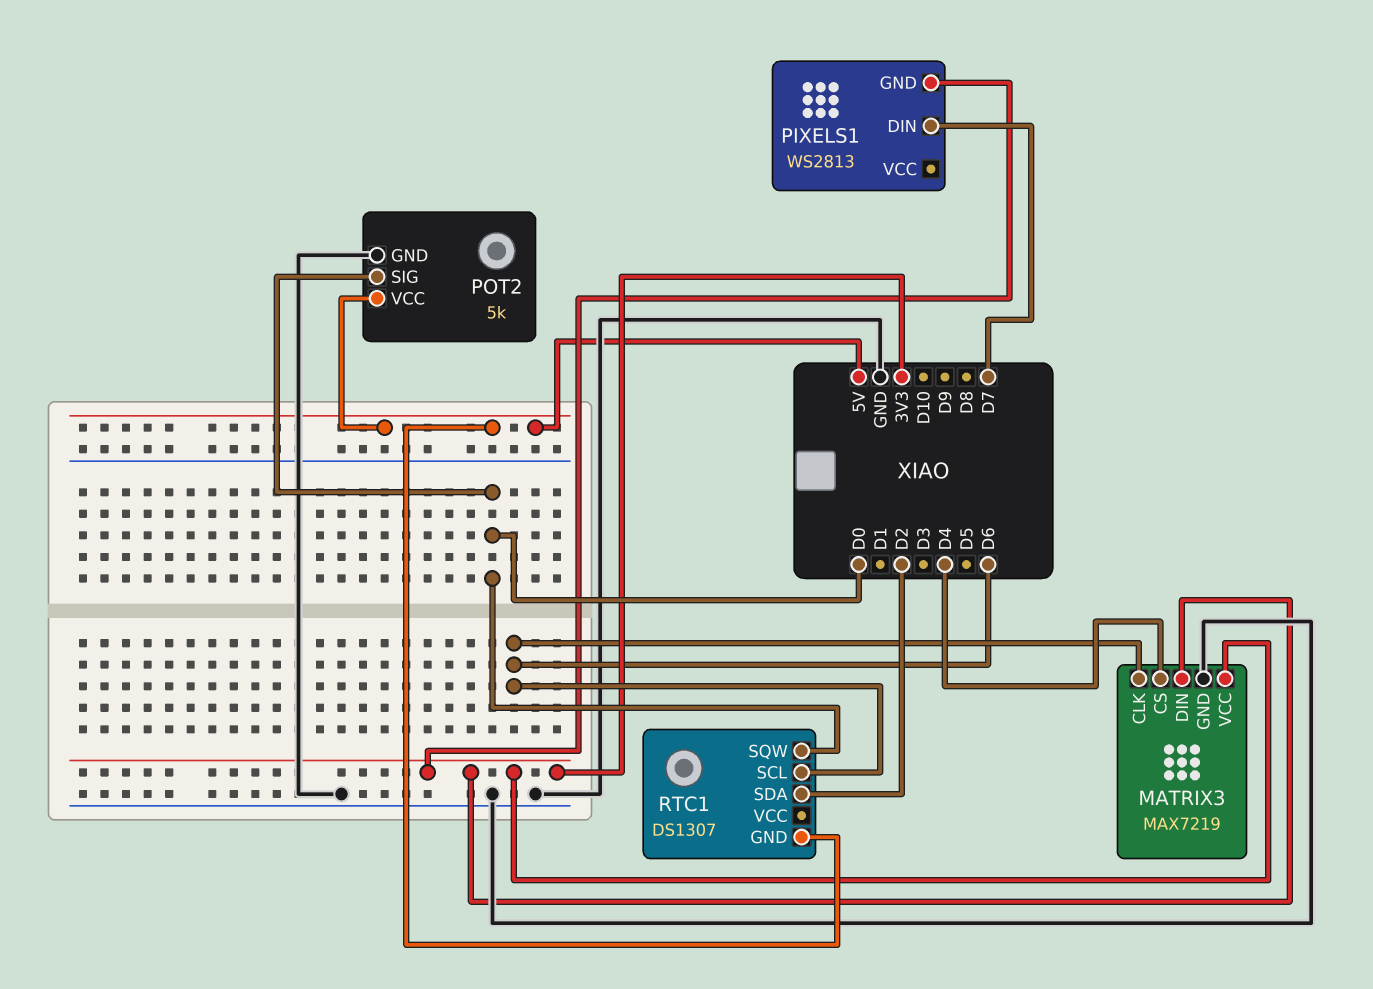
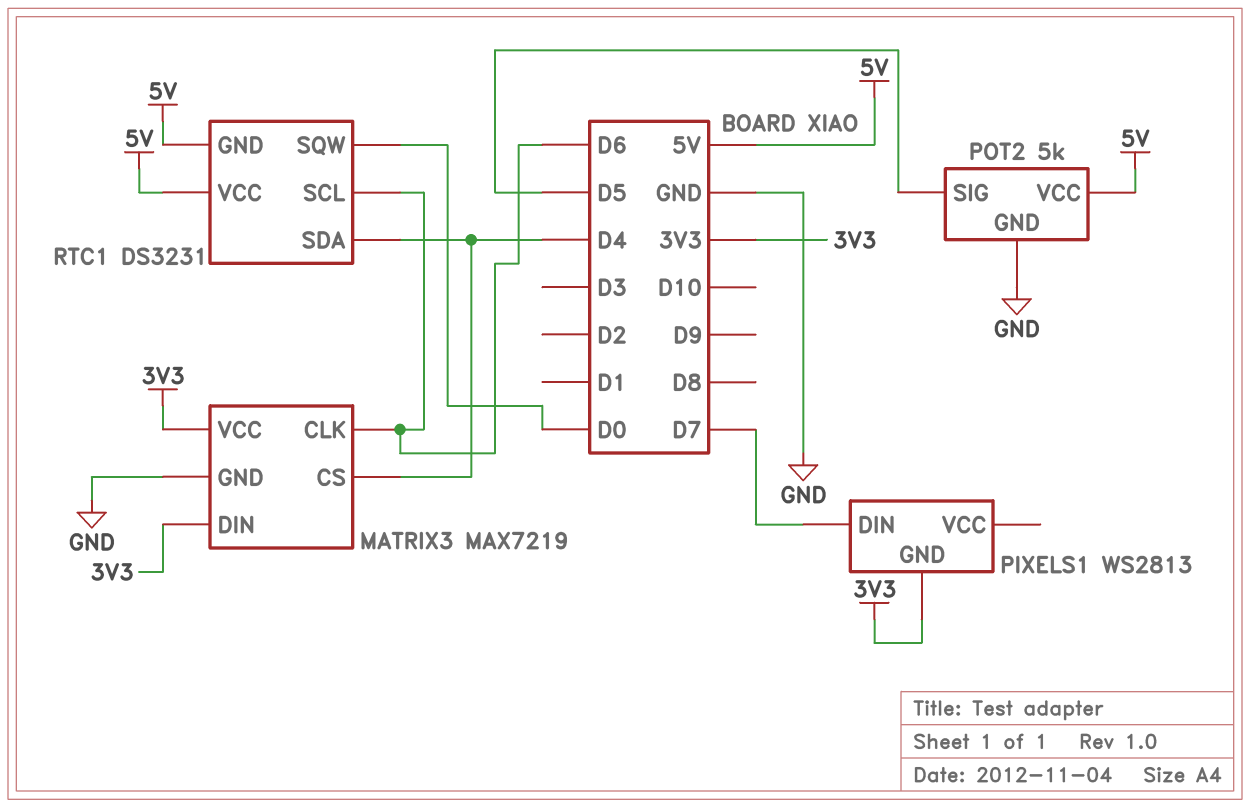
POT2 pin SIG: D0 -> D5
RTC1: DS1307 -> DS3231
RTC1 pin SDA: D2 -> D4
RTC1 pin VCC: none -> 5V

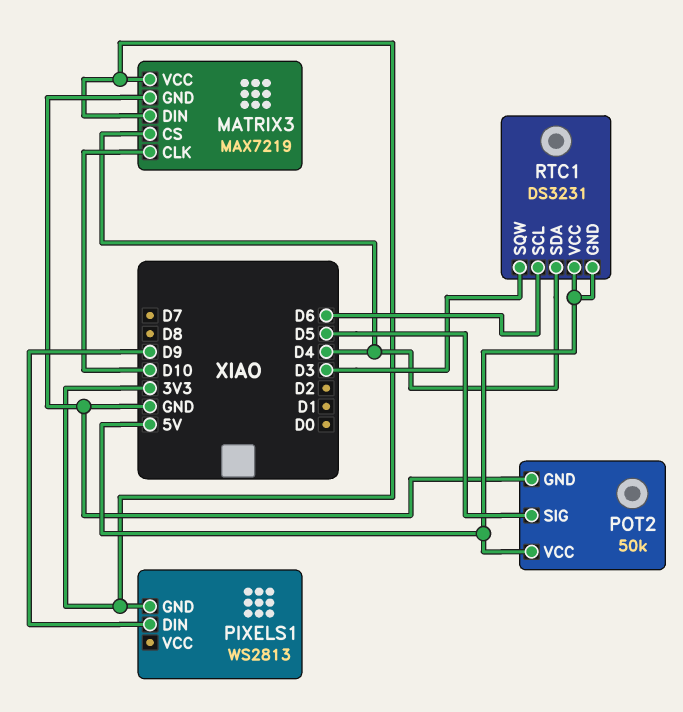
MATRIX3 pin CLK: D6 -> D10
PIXELS1 pin DIN: D7 -> D9
POT2: 5k -> 50k
RTC1 pin SQW: D0 -> D3

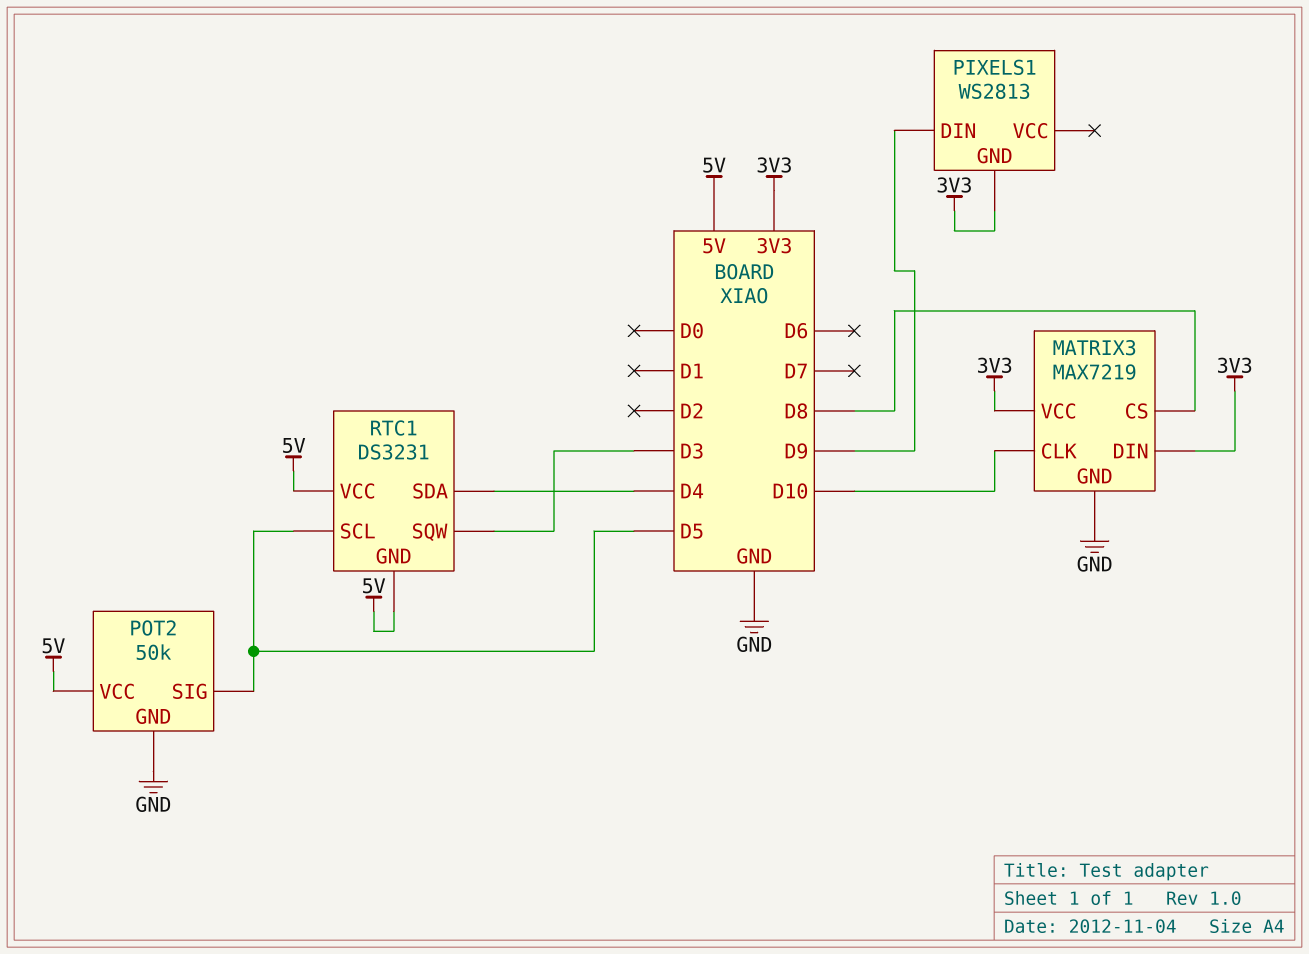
MATRIX3 pin CS: D4 -> D8
RTC1 pin SCL: D6 -> D5

